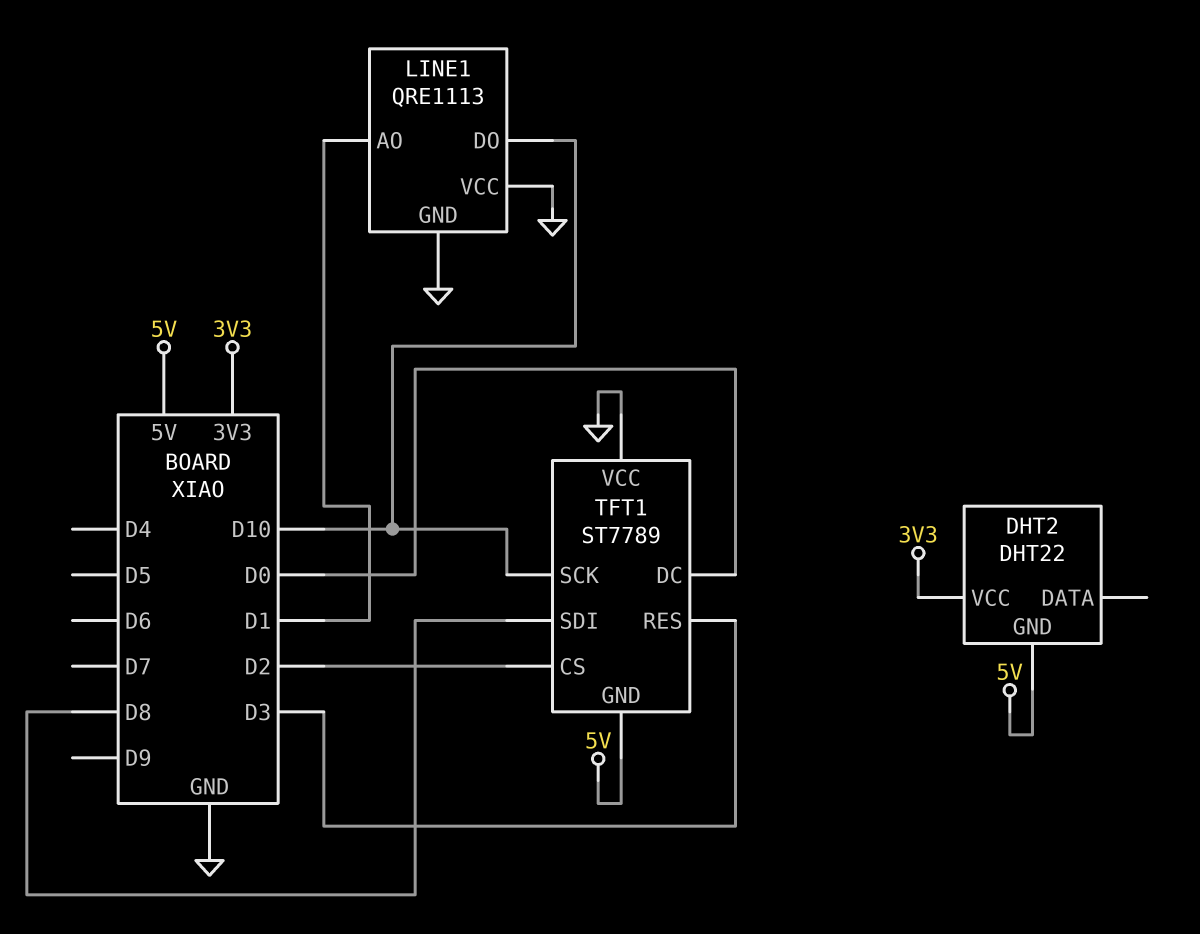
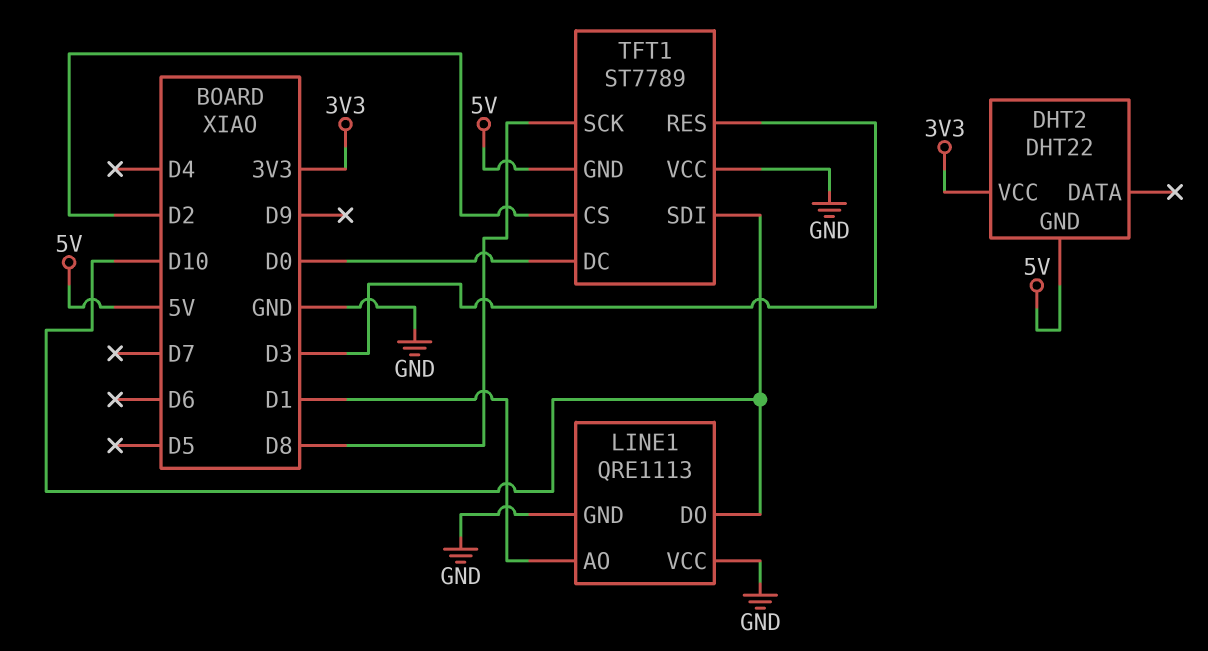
TFT1 pin SCK: D10 -> D8
TFT1 pin SDI: D8 -> D10

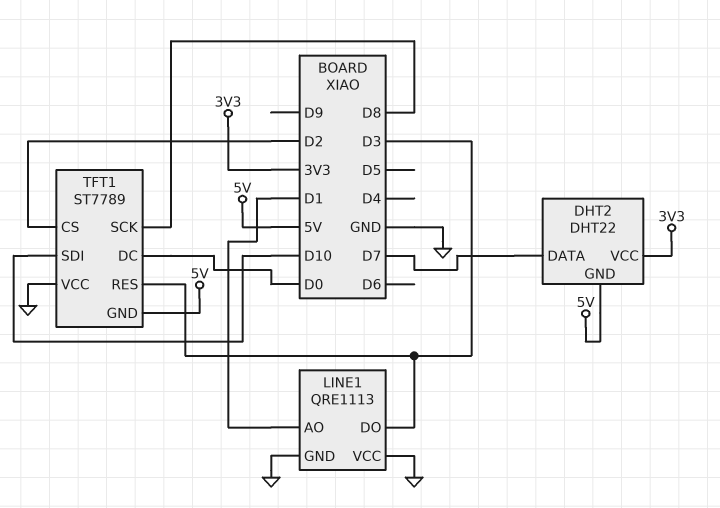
DHT2 pin DATA: none -> D7
LINE1 pin DO: D10 -> D3

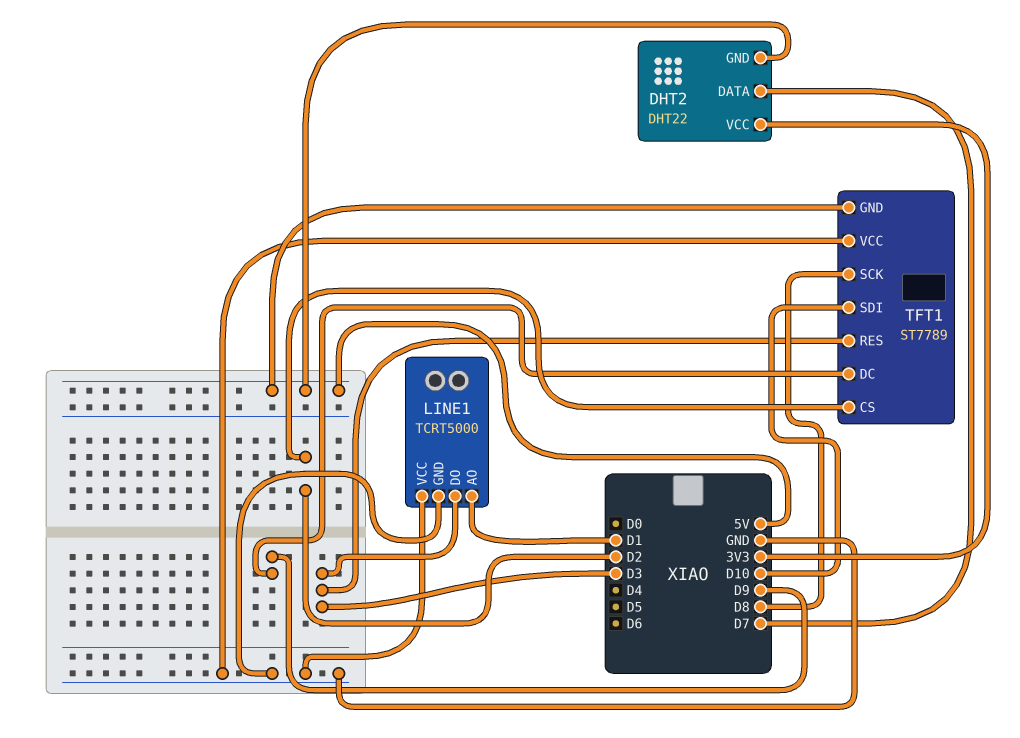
LINE1: QRE1113 -> TCRT5000
TFT1 pin DC: D0 -> D9

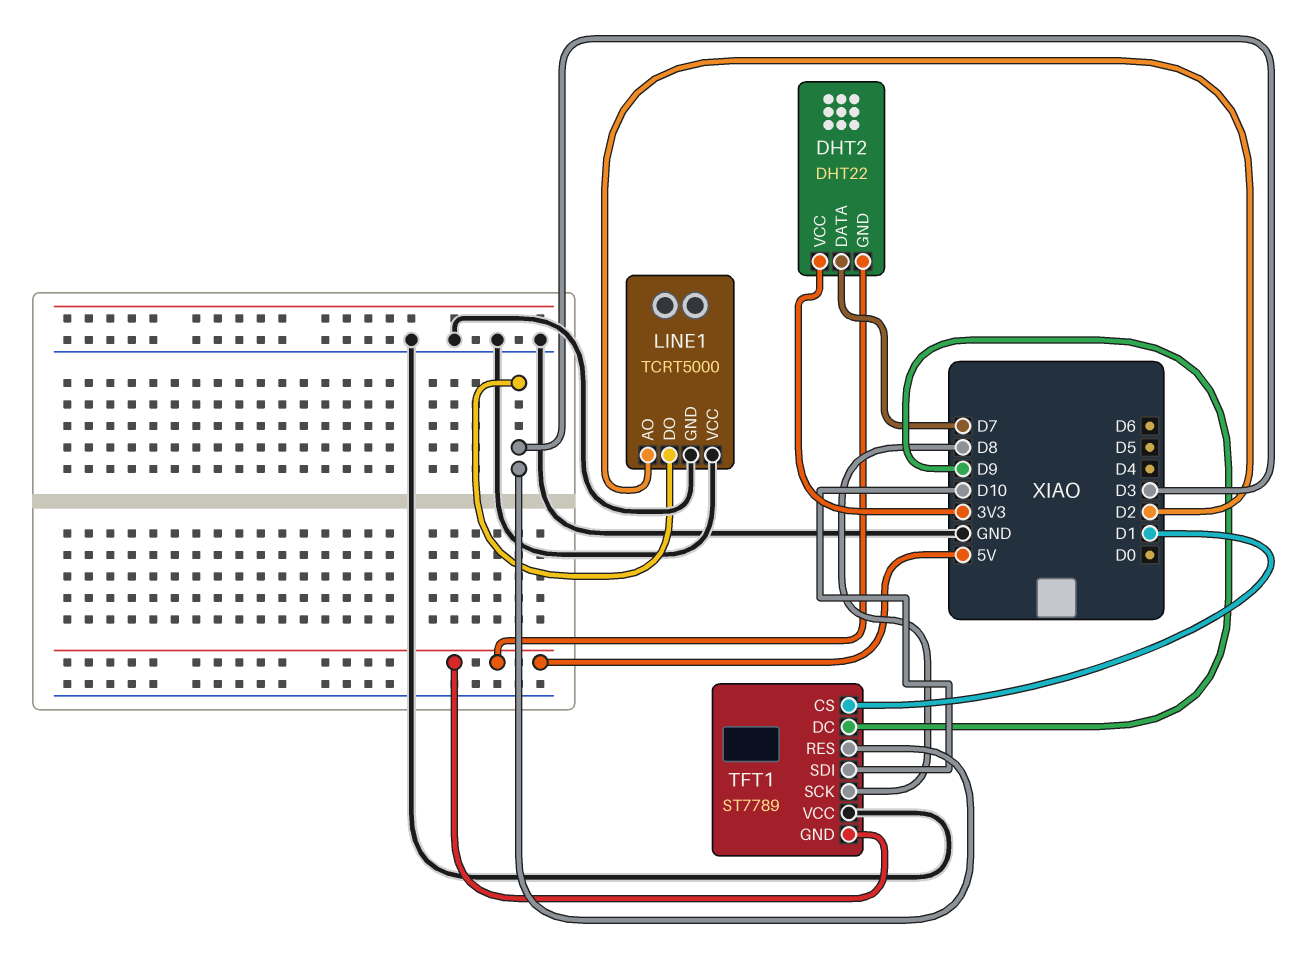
LINE1 pin AO: D1 -> D2
TFT1 pin CS: D2 -> D1

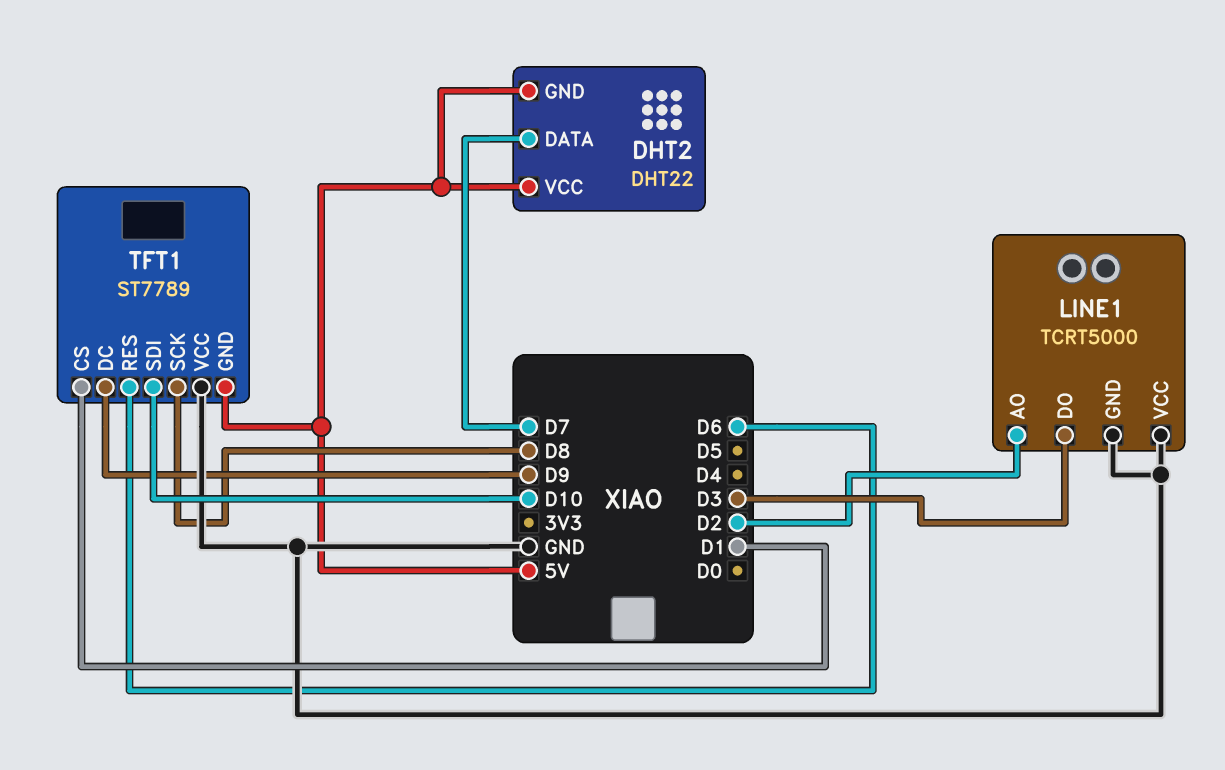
DHT2 pin VCC: 3V3 -> 5V
TFT1 pin RES: D3 -> D6

